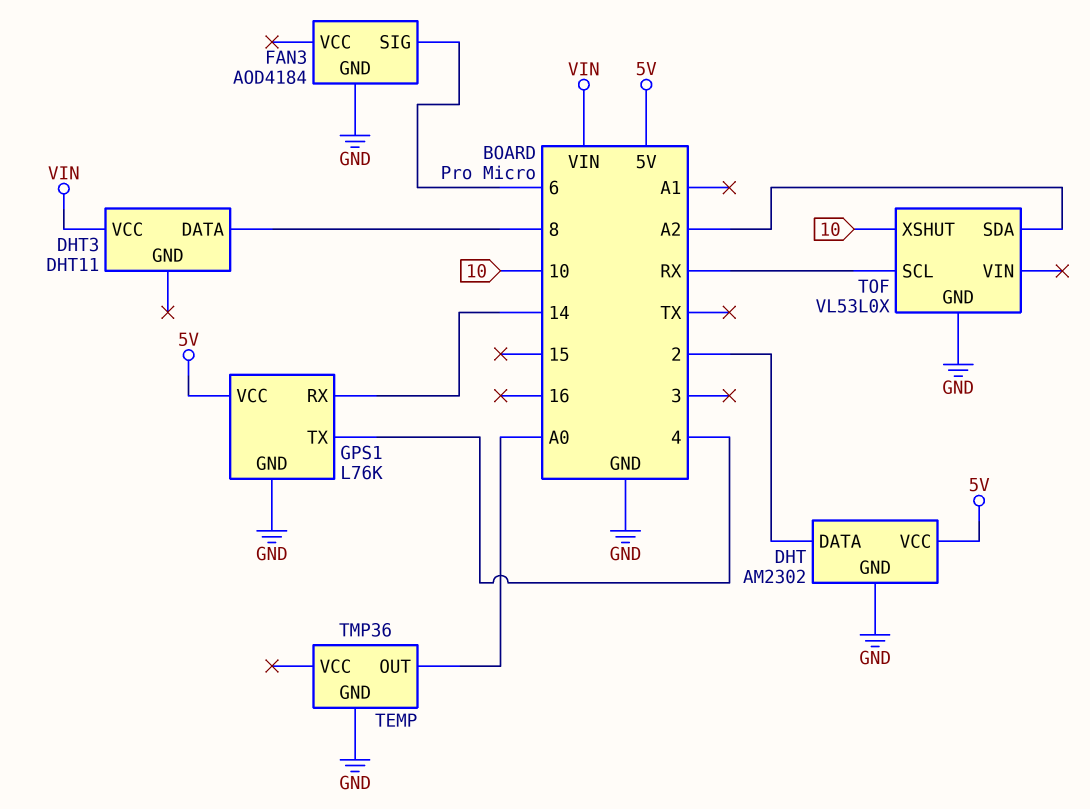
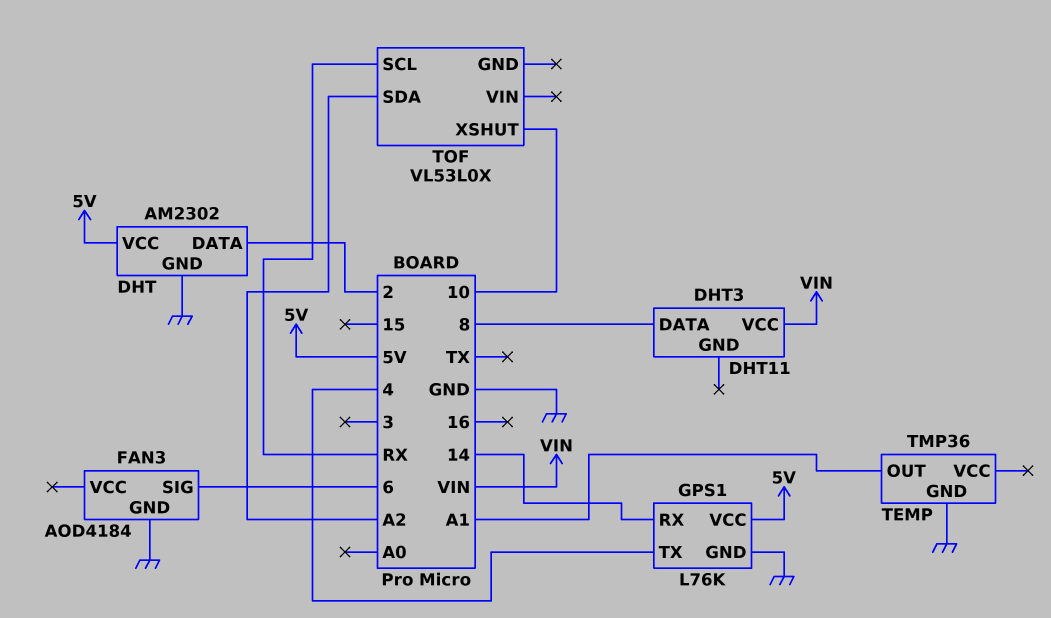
TEMP pin OUT: A0 -> A1
TOF pin GND: GND -> none

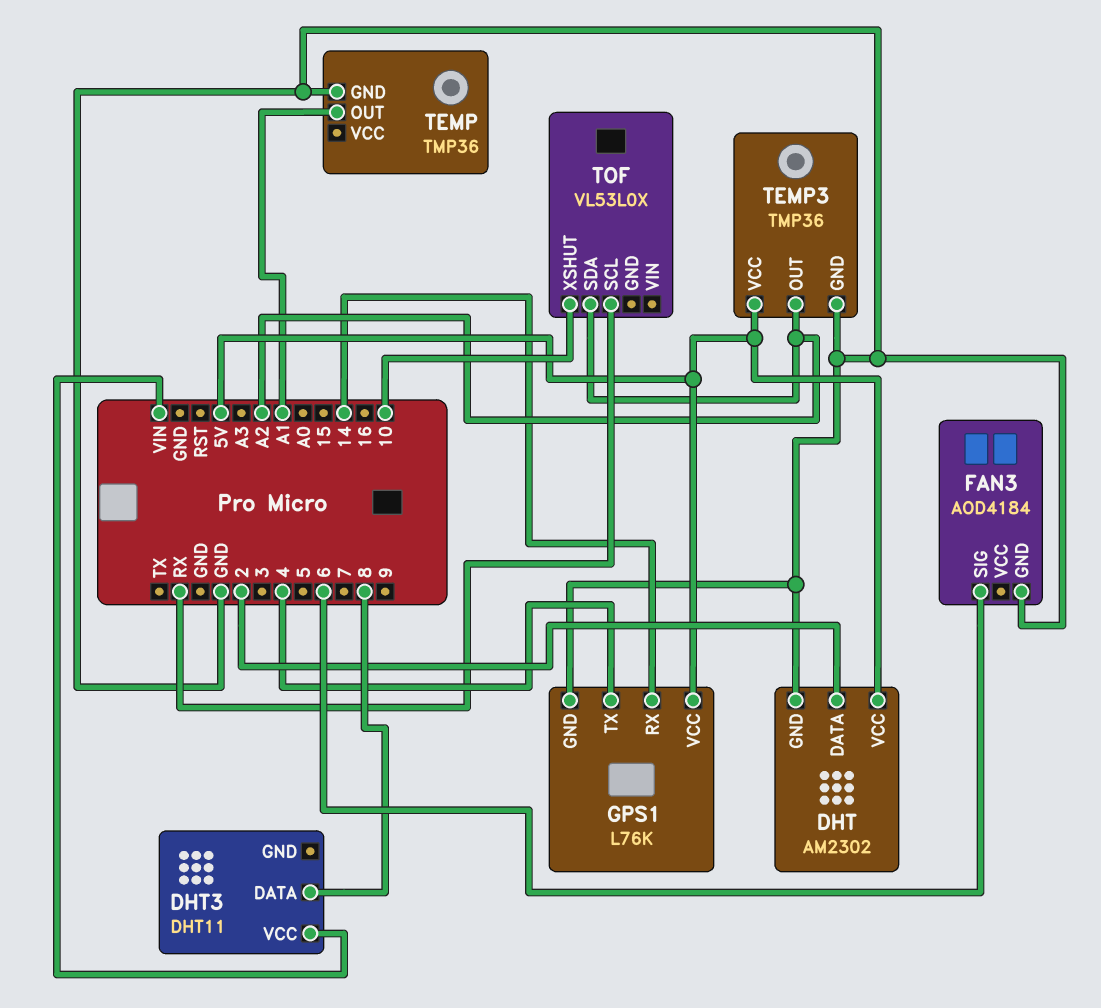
TEMP3: none -> TMP36
TEMP3 pin GND: none -> GND
TEMP3 pin OUT: none -> A2
TEMP3 pin VCC: none -> 5V

